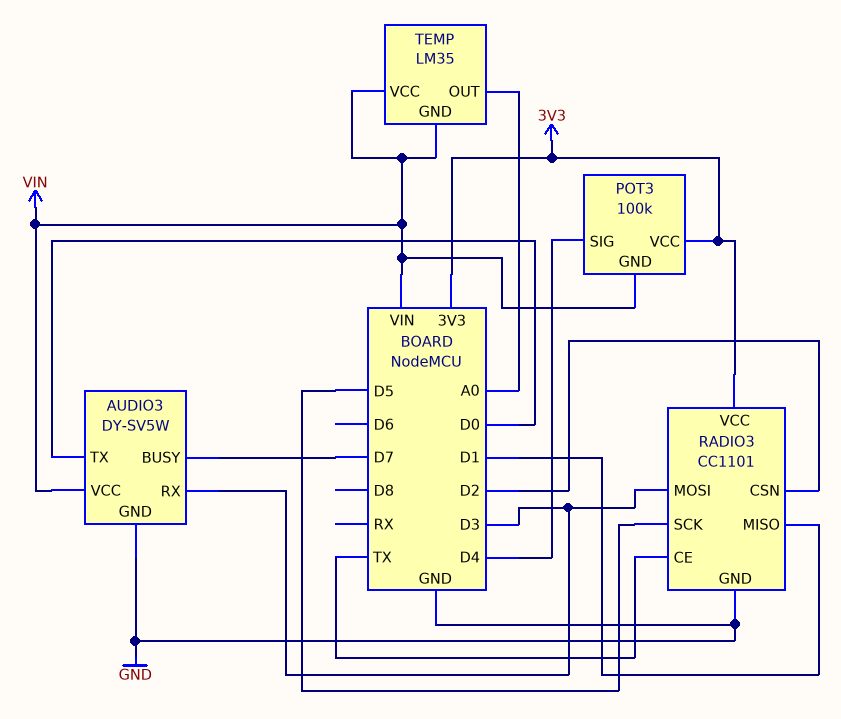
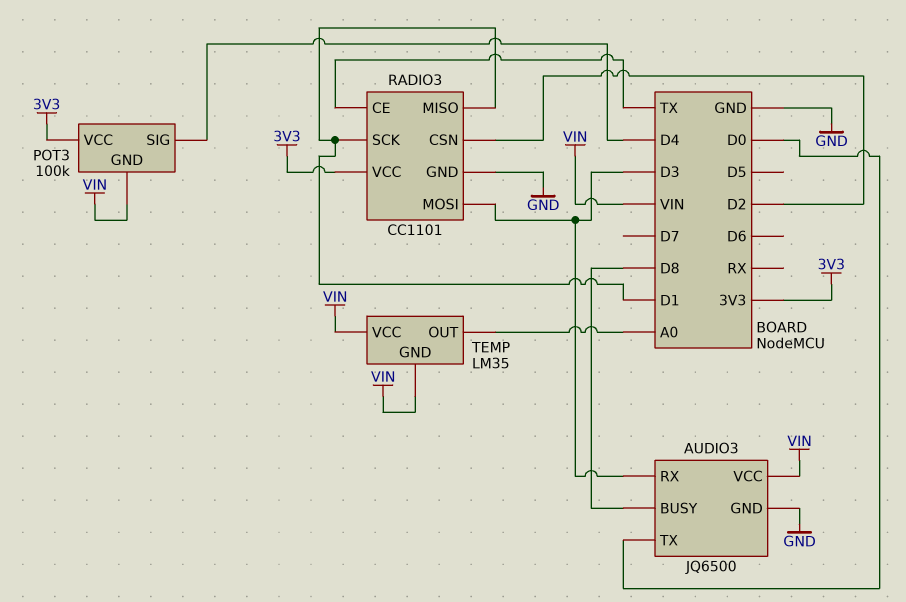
AUDIO3: DY-SV5W -> JQ6500
AUDIO3 pin BUSY: D7 -> D8
RADIO3 pin SCK: D5 -> D1

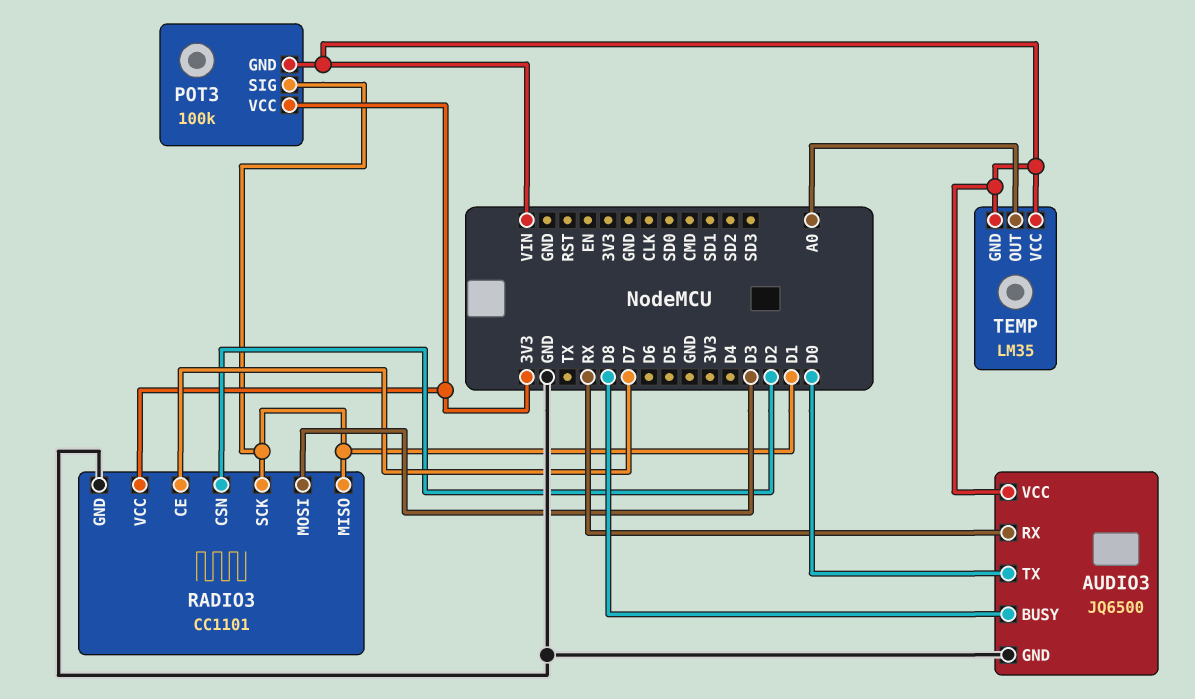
AUDIO3 pin RX: D3 -> RX
POT3 pin SIG: D4 -> D1
RADIO3 pin CE: TX -> D7

